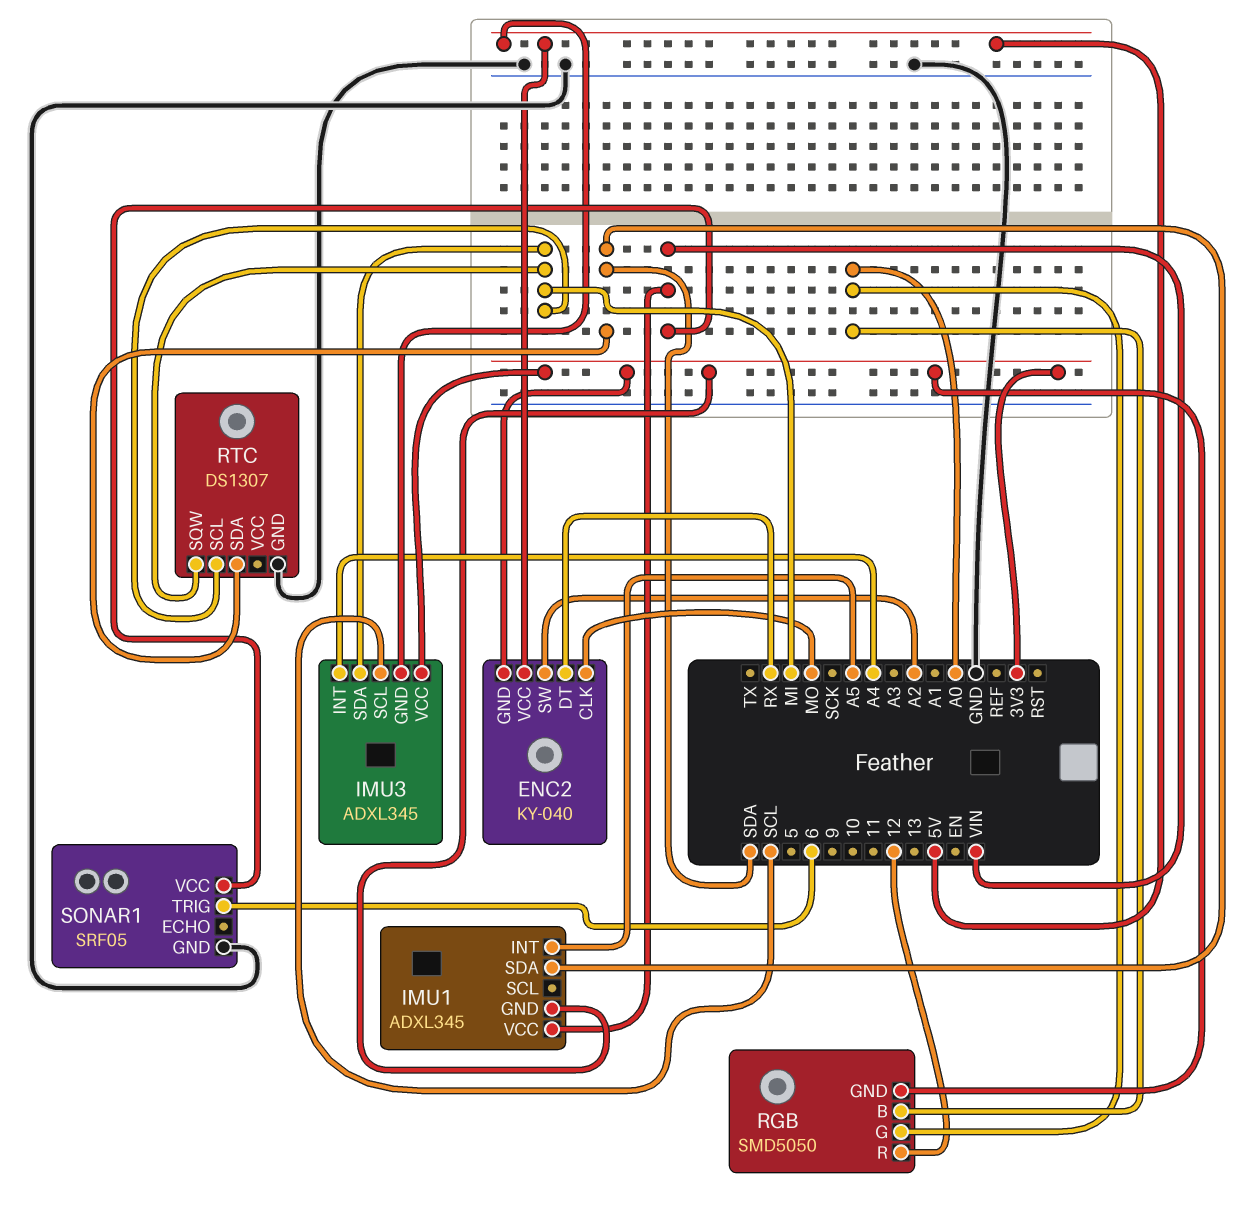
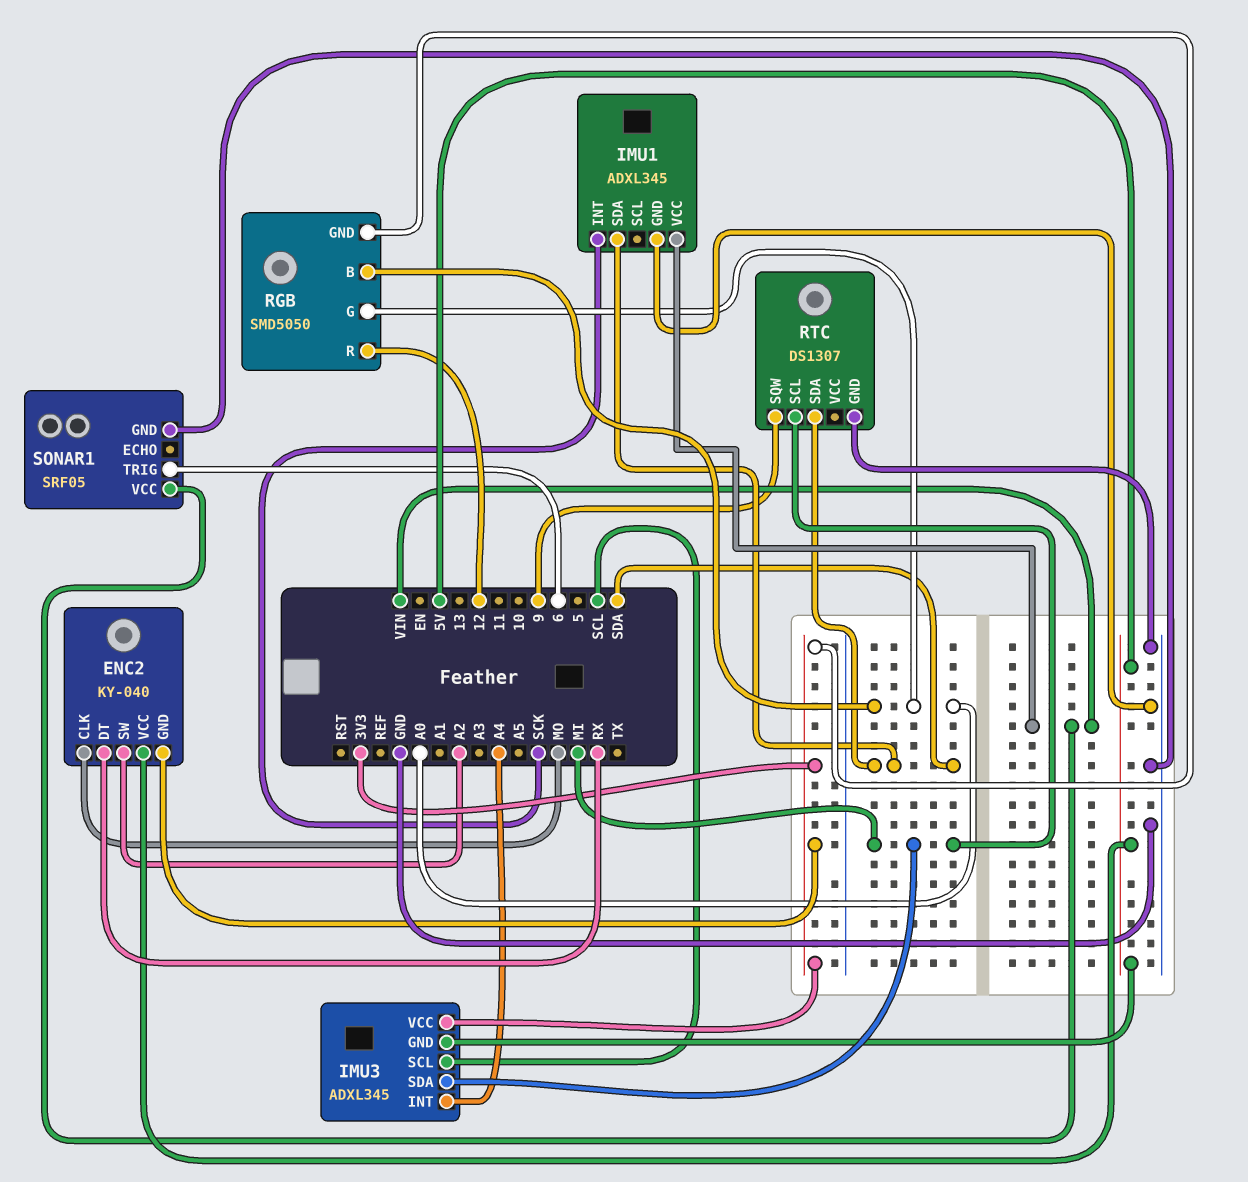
IMU1 pin GND: 3V3 -> GND
IMU1 pin INT: A5 -> SCK
RTC pin SQW: MI -> 9

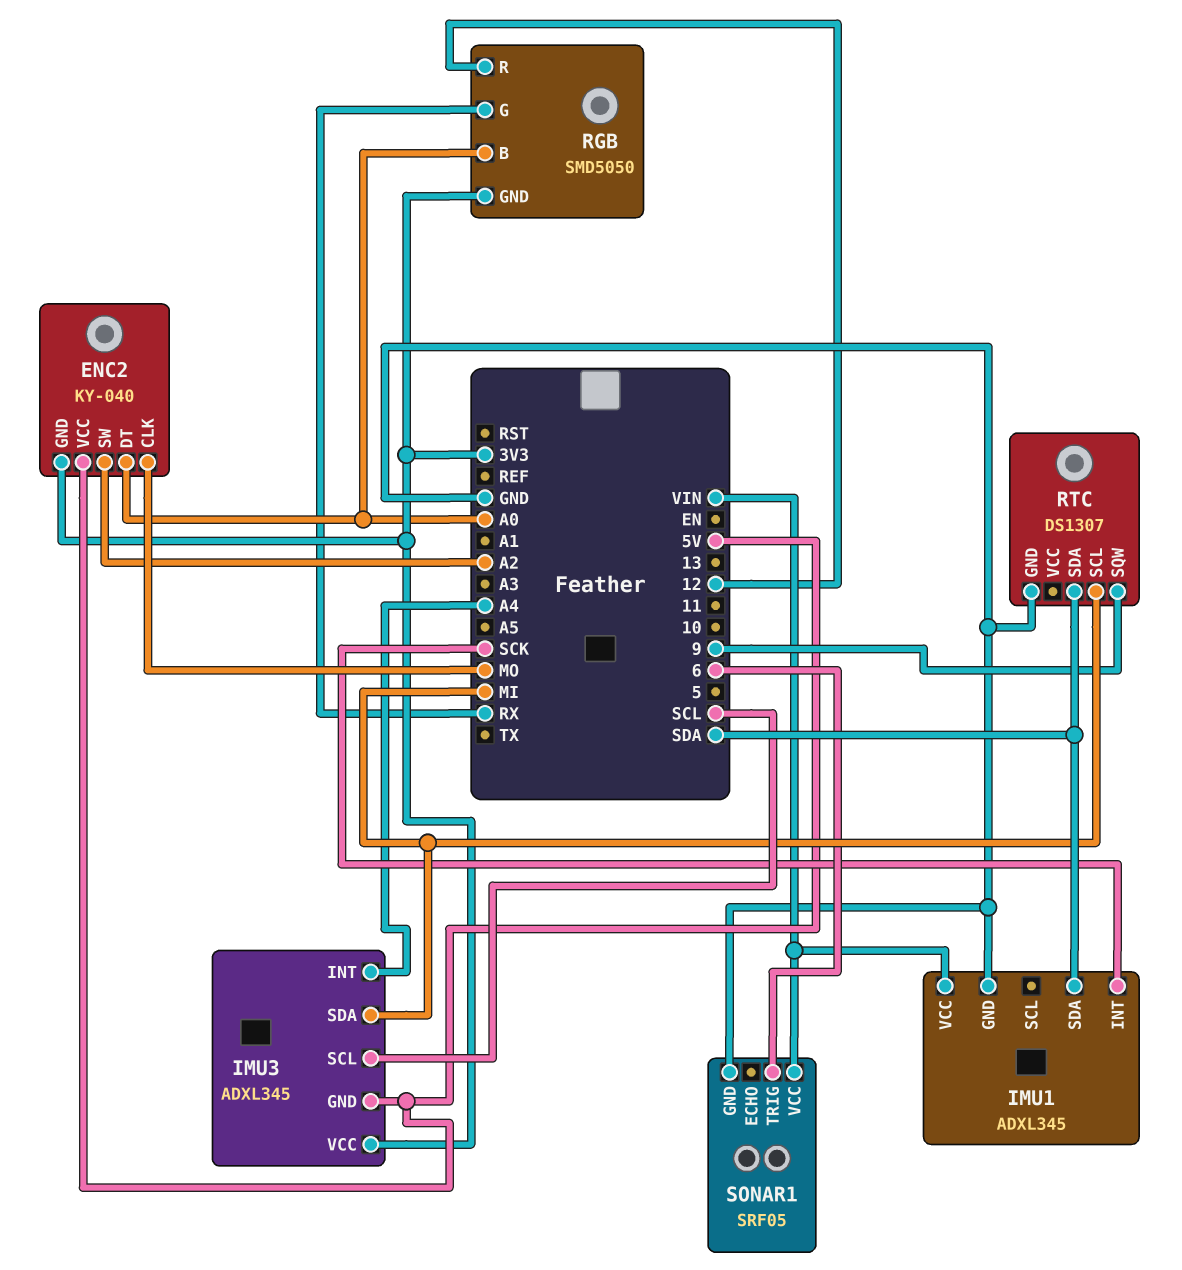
ENC2 pin DT: RX -> A0
RGB pin G: A0 -> RX

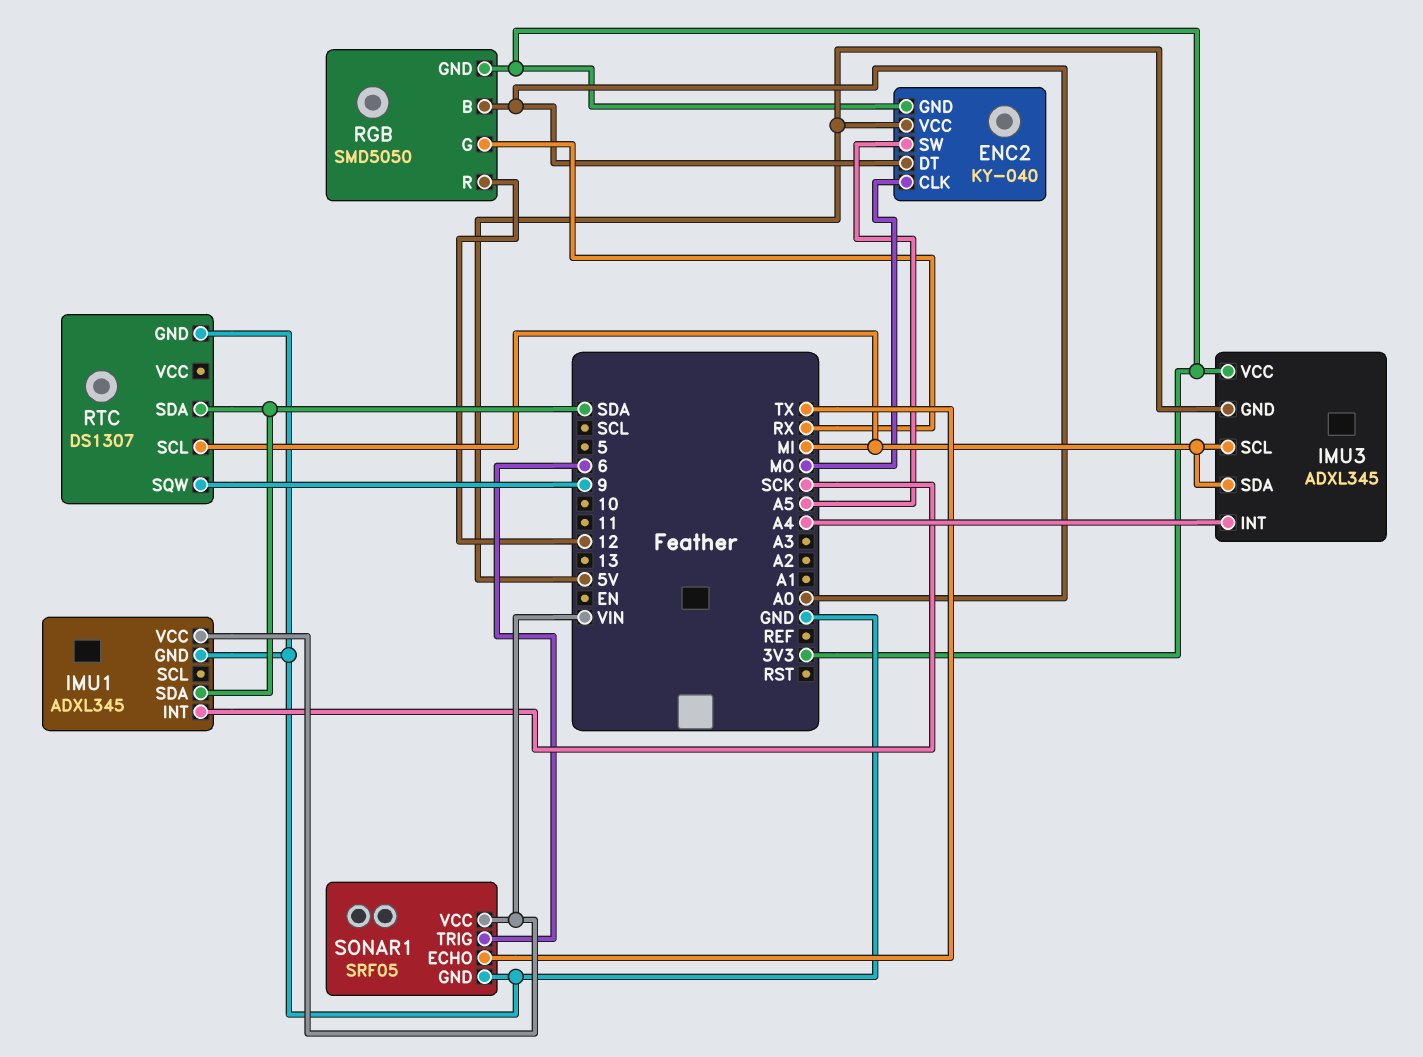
ENC2 pin SW: A2 -> A5
IMU3 pin SCL: SCL -> MI
SONAR1 pin ECHO: none -> TX

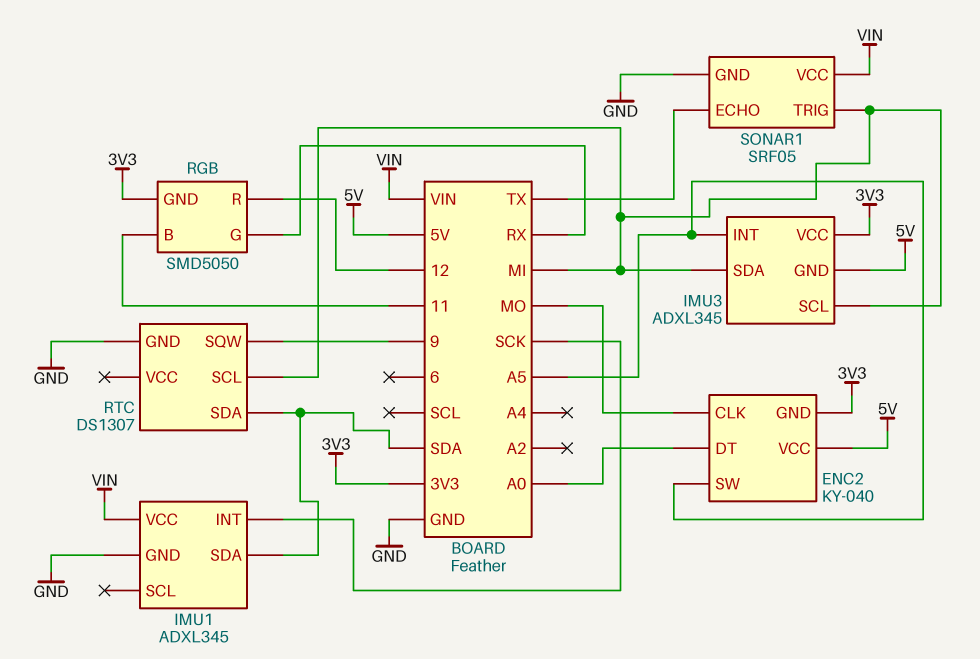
IMU3 pin INT: A4 -> A5
RGB pin B: A0 -> 11
SONAR1 pin TRIG: 6 -> MI

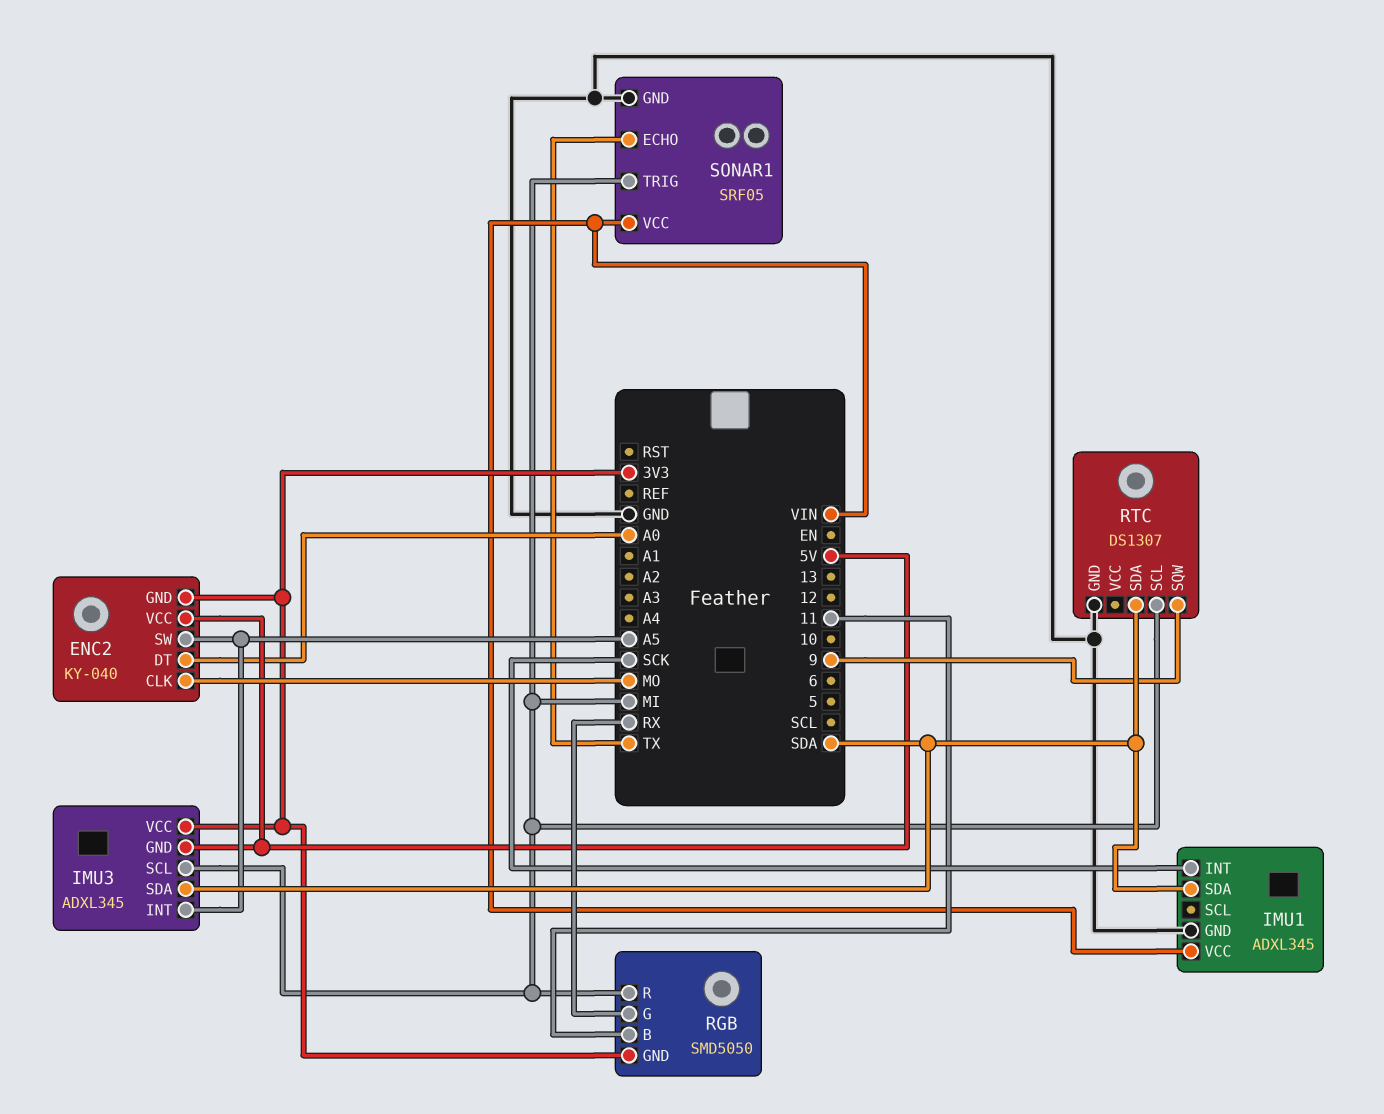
IMU3 pin SDA: MI -> SDA
RGB pin R: 12 -> MI

